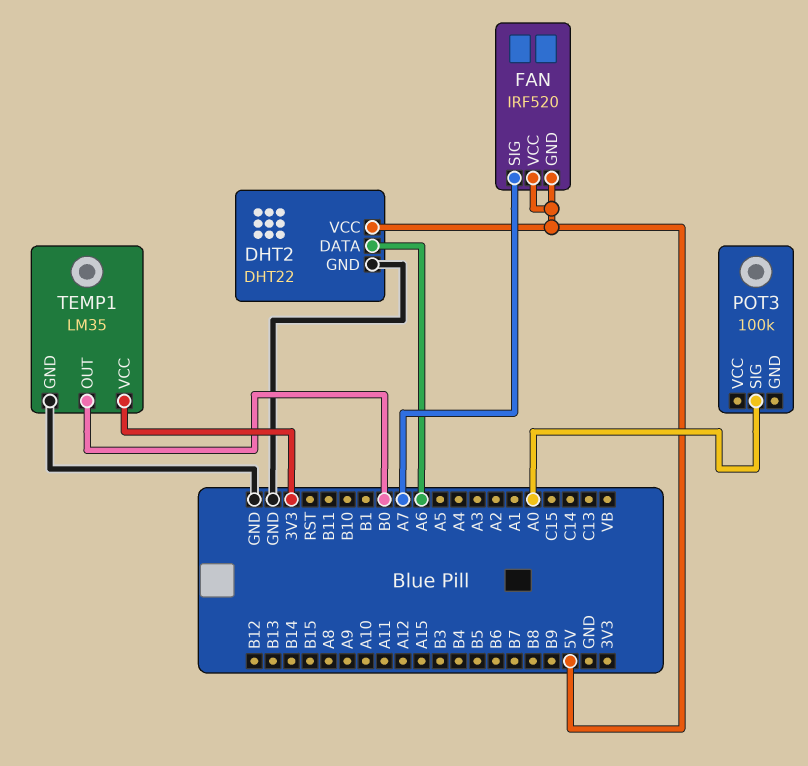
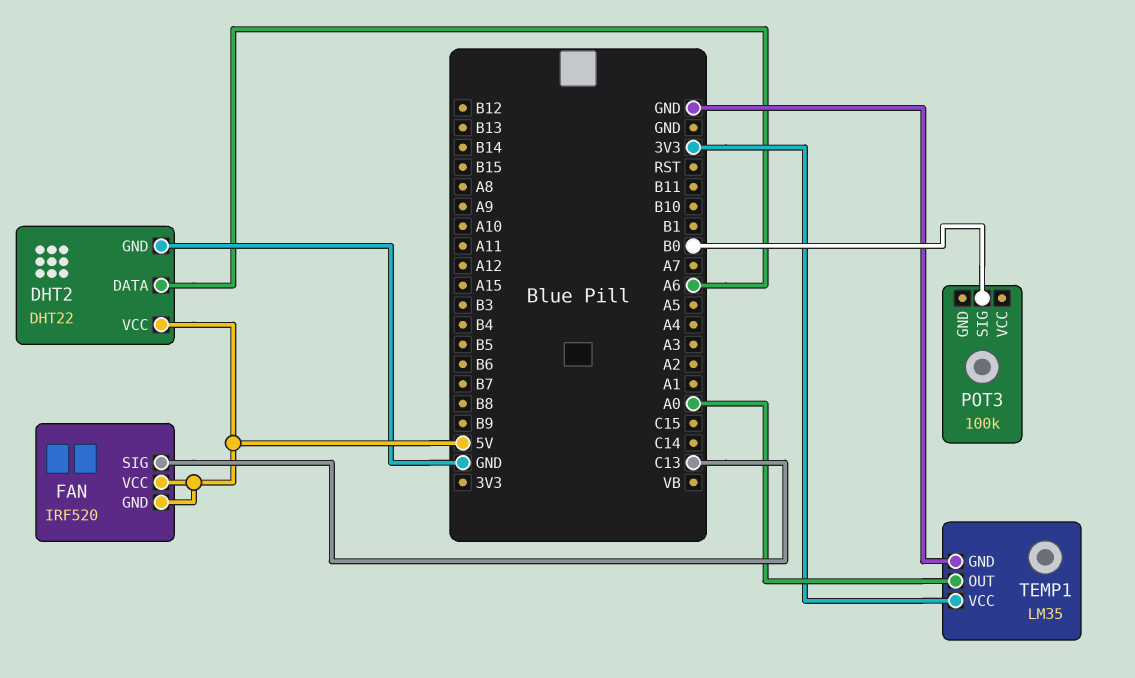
FAN pin SIG: A7 -> C13
POT3 pin SIG: A0 -> B0
TEMP1 pin OUT: B0 -> A0

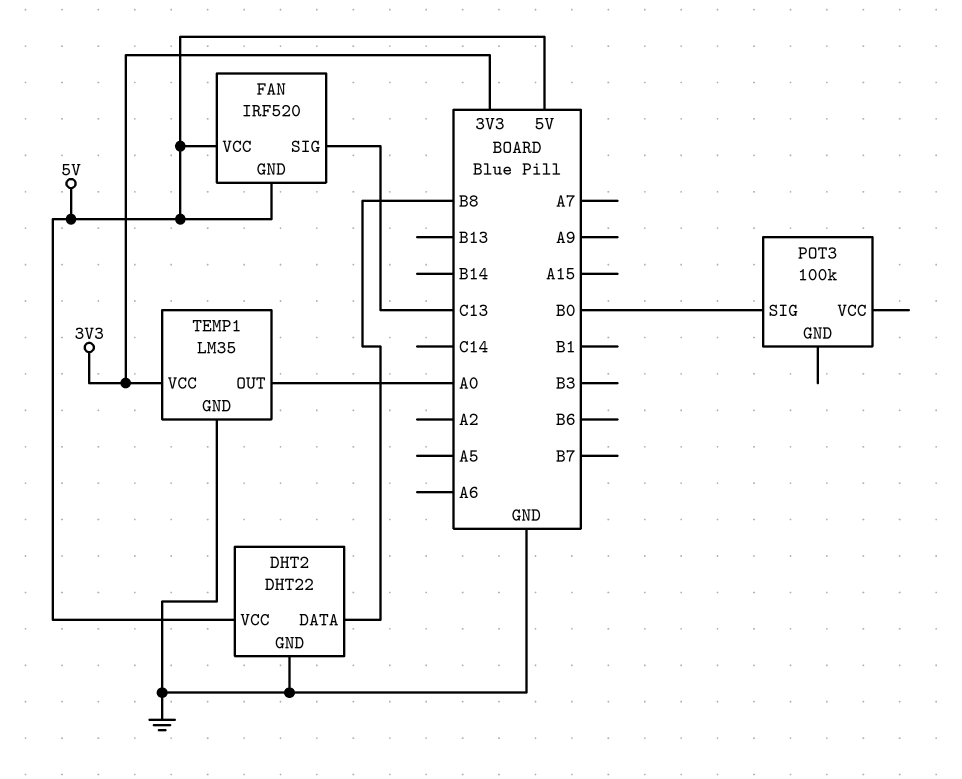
DHT2 pin DATA: A6 -> B8

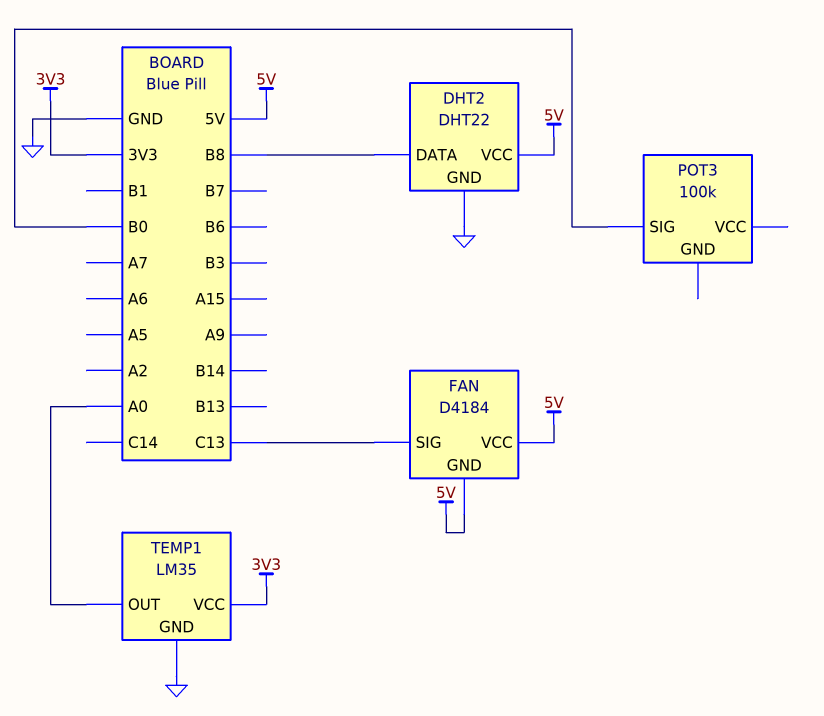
FAN: IRF520 -> D4184

